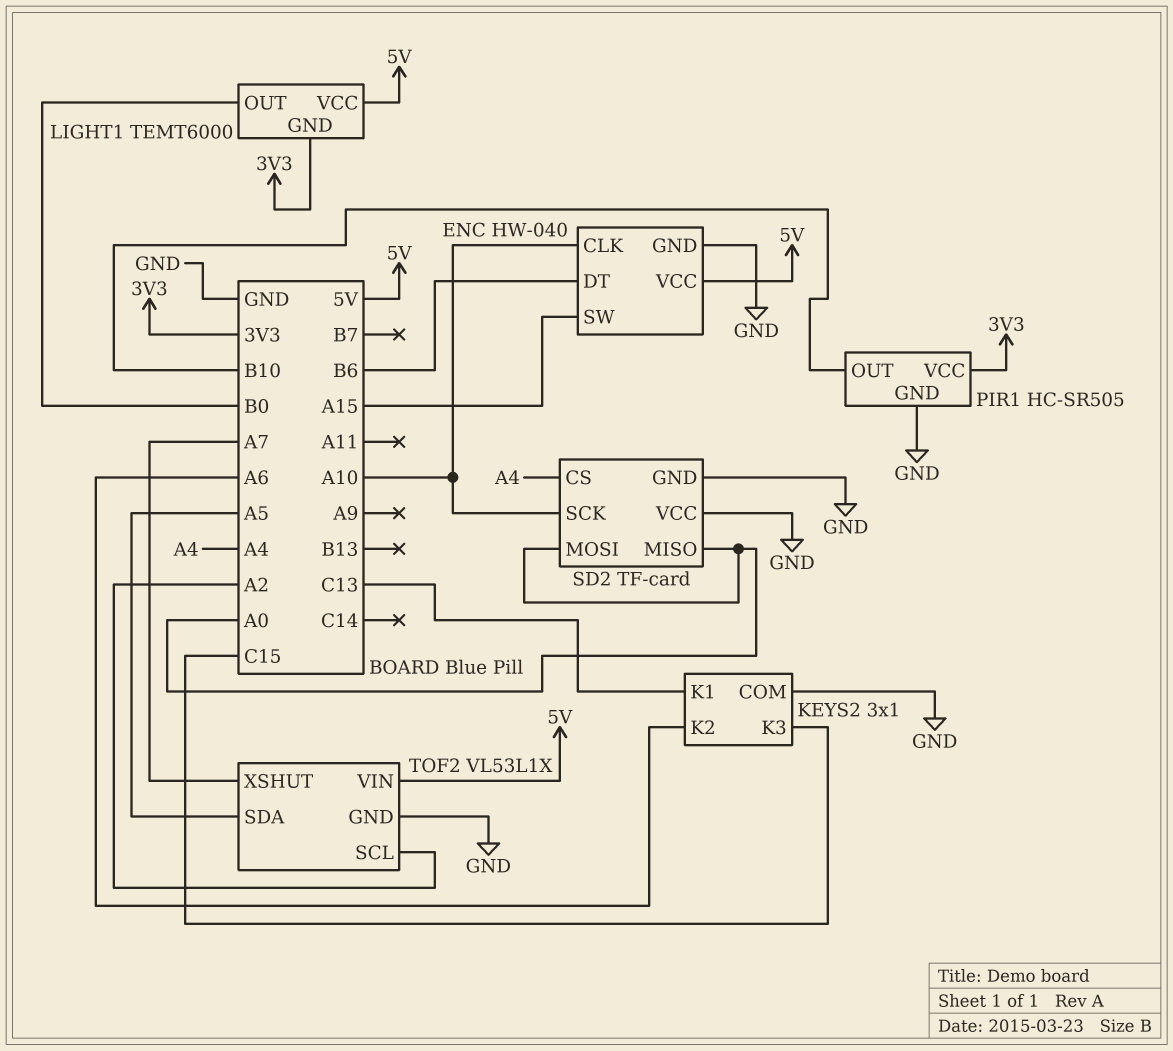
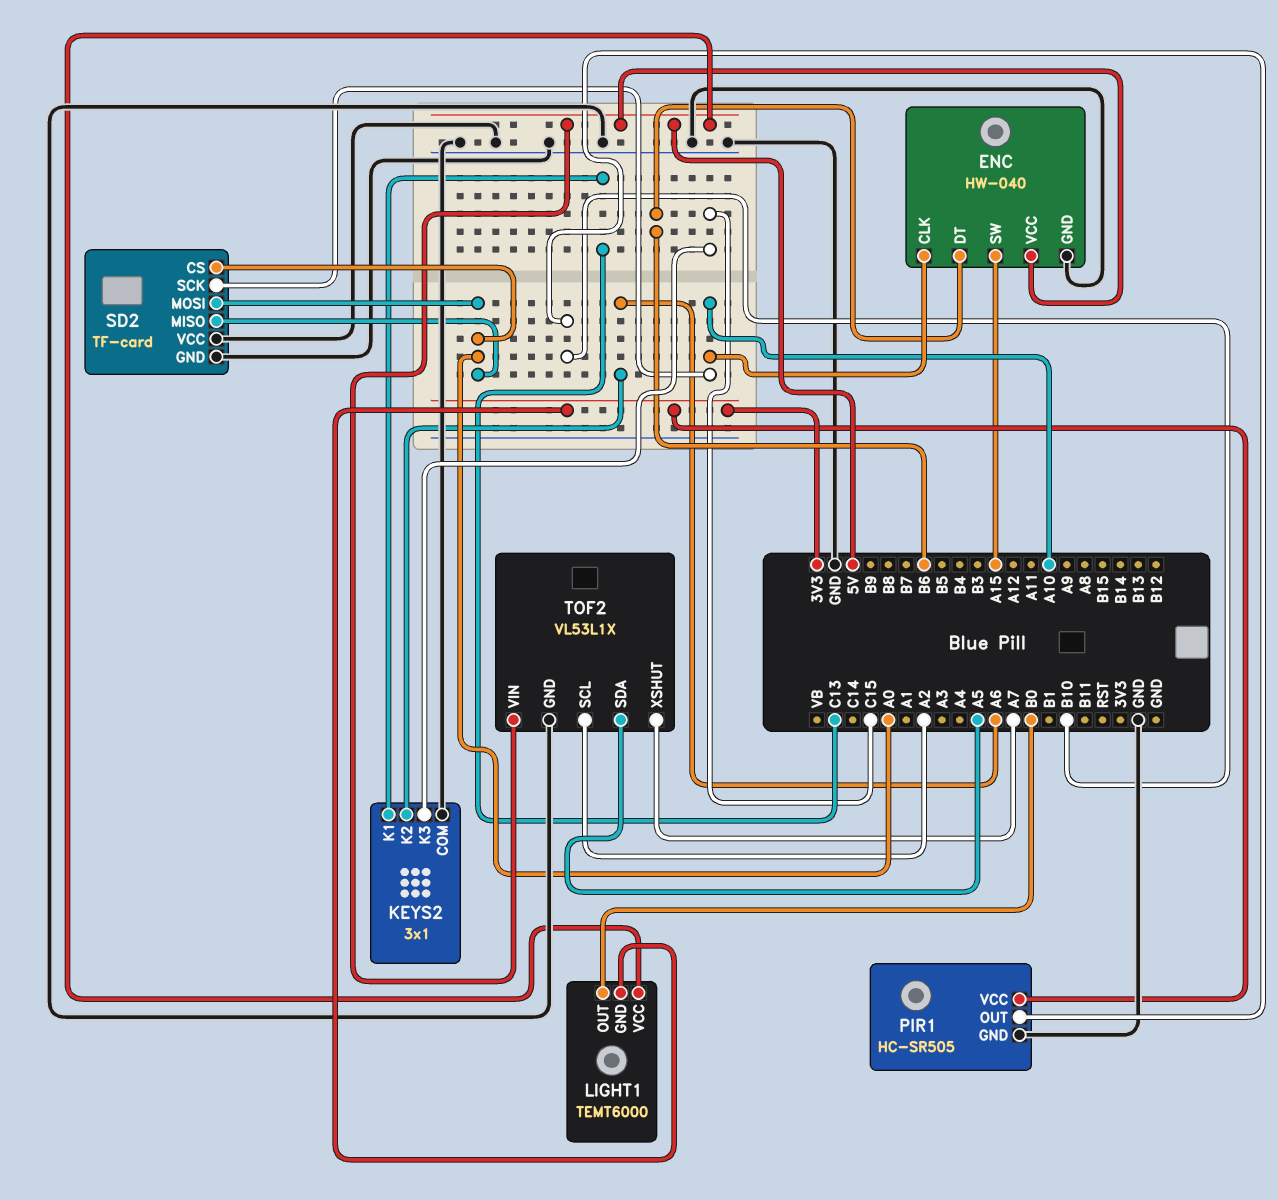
SD2 pin CS: A4 -> A0

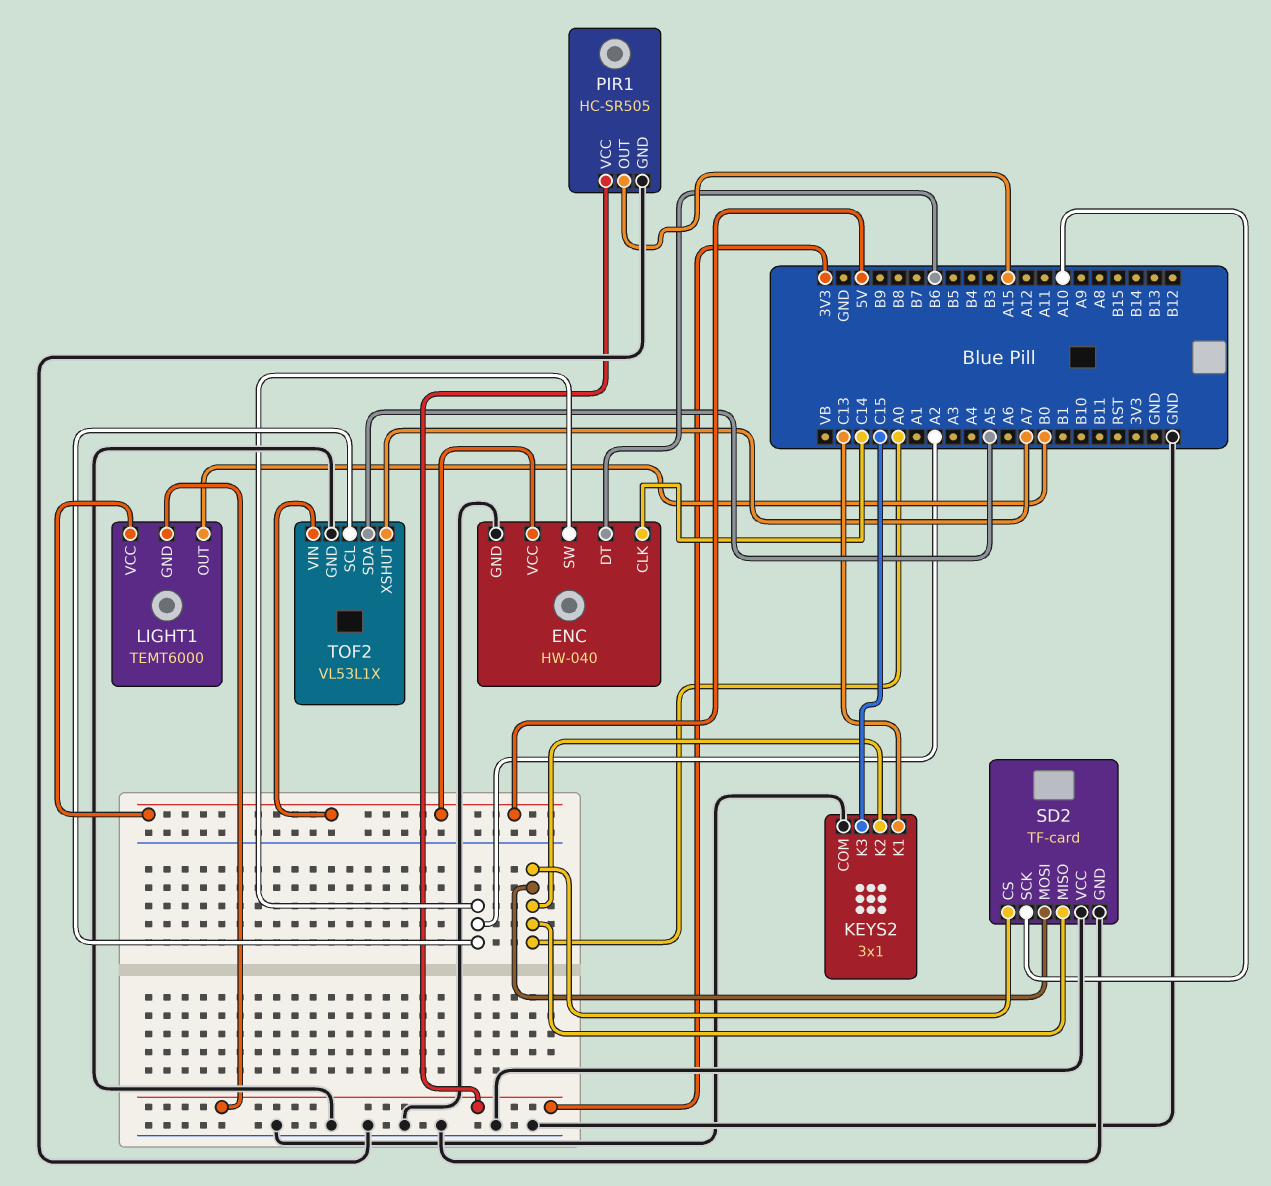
ENC pin CLK: A10 -> C14
ENC pin SW: A15 -> A2
KEYS2 pin K2: A6 -> A0
PIR1 pin OUT: B10 -> A15

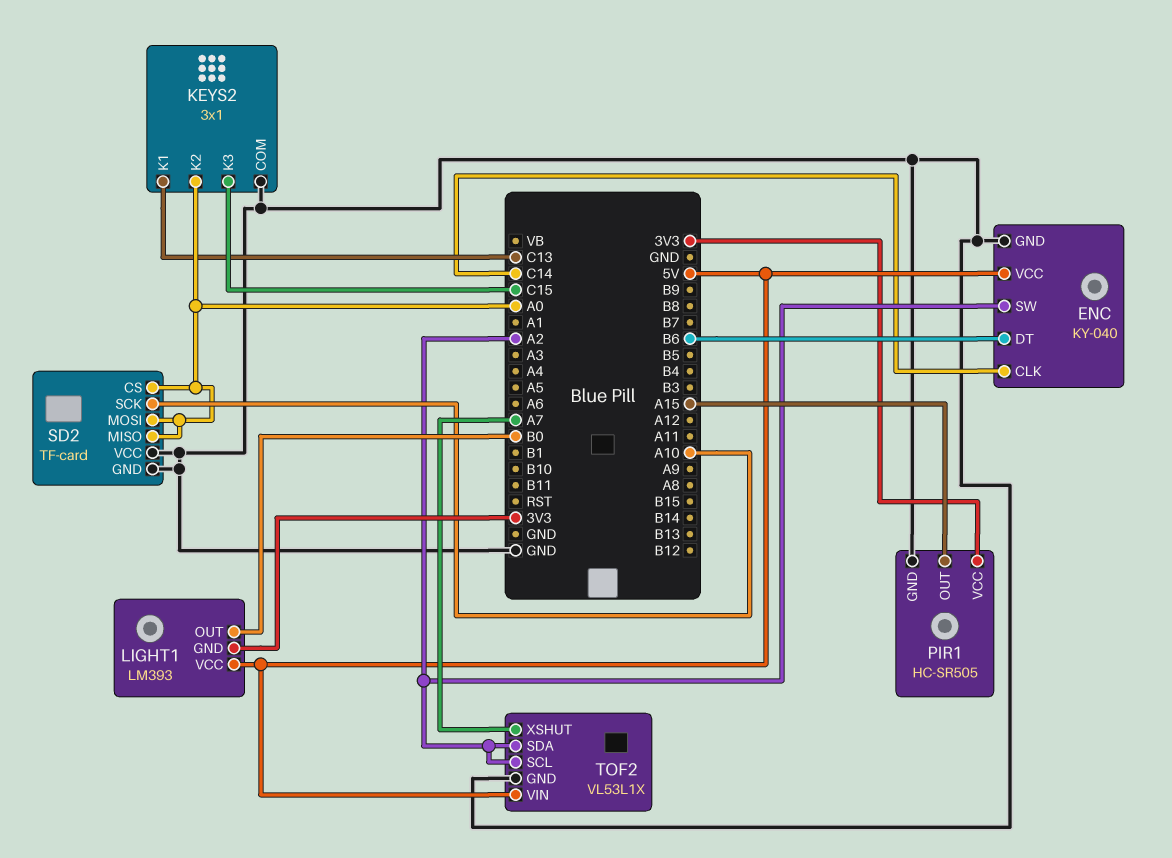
ENC: HW-040 -> KY-040
LIGHT1: TEMT6000 -> LM393
TOF2 pin SDA: A5 -> A2

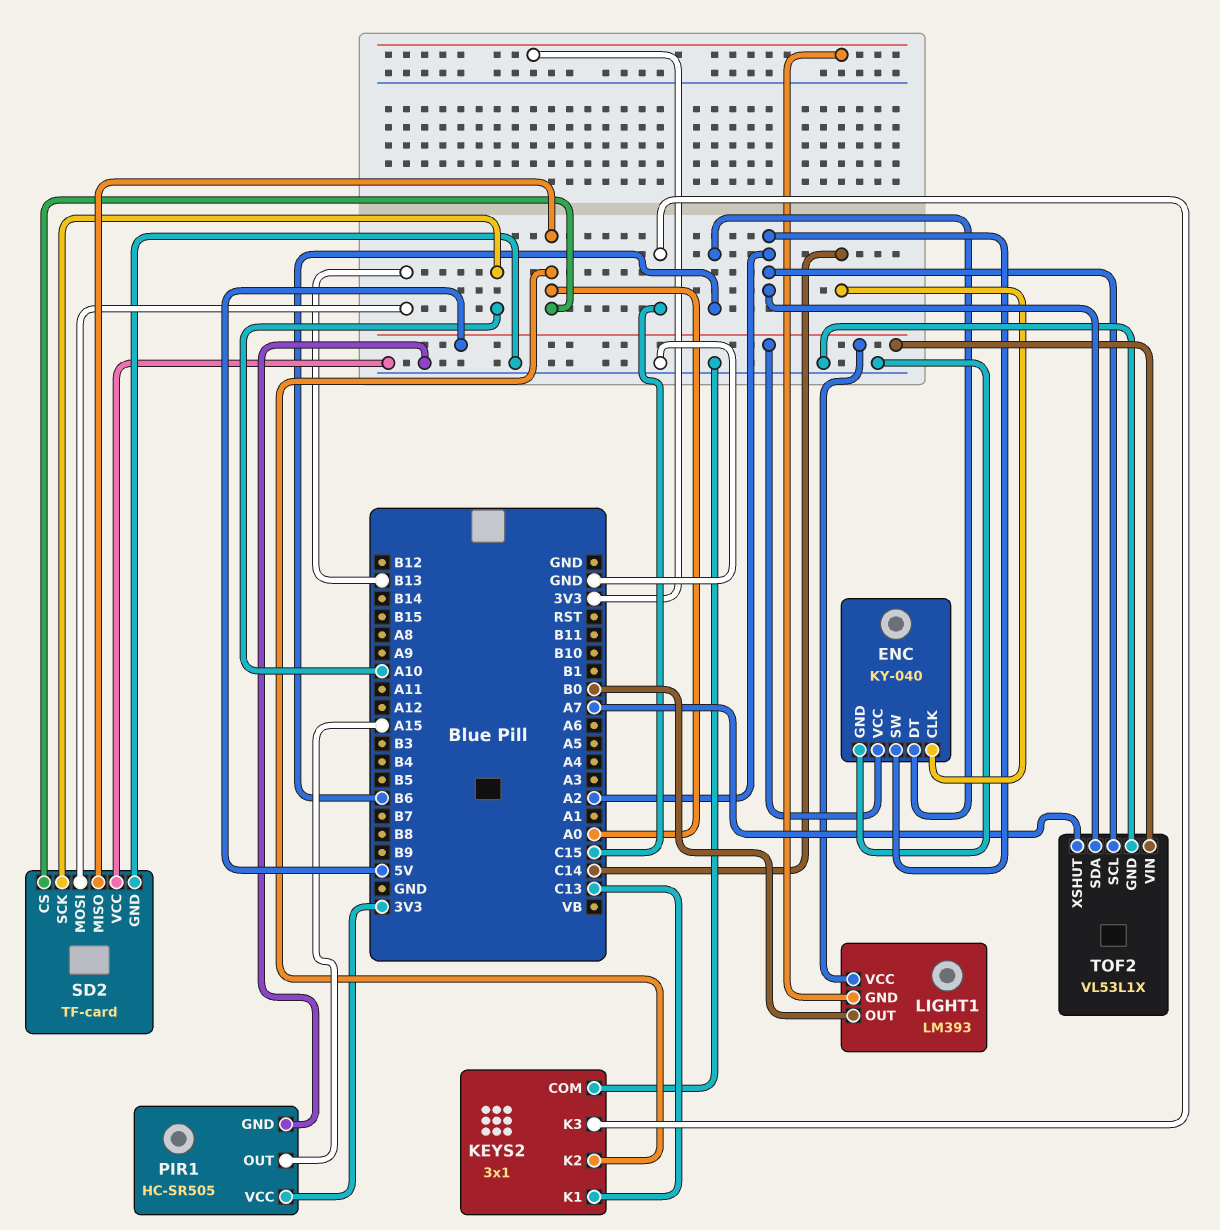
SD2 pin MOSI: A0 -> B13

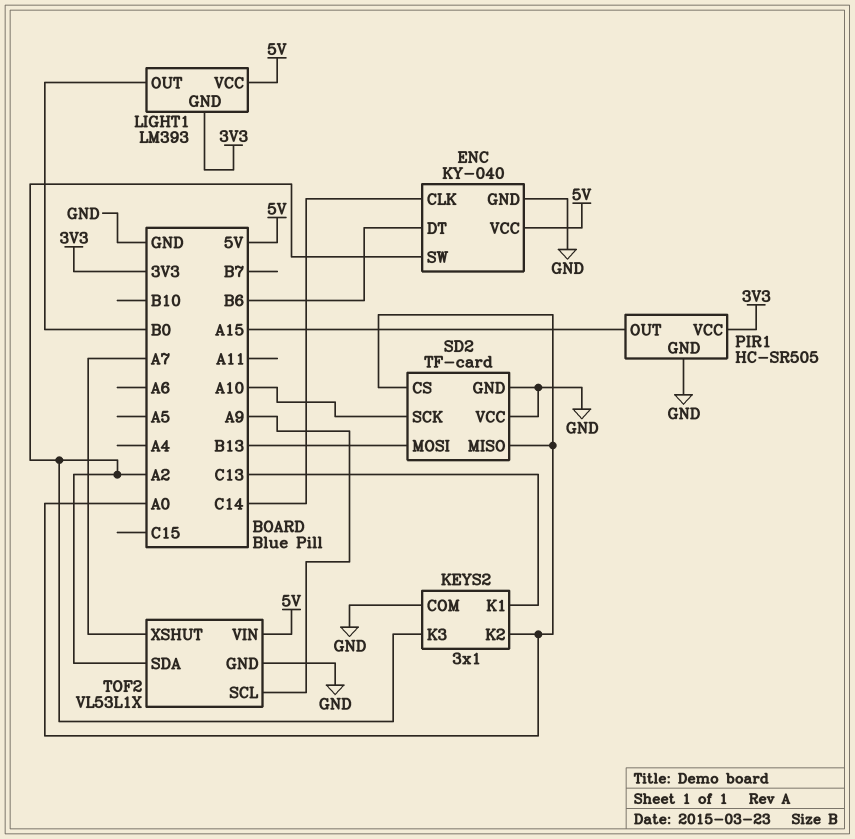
KEYS2 pin K3: C15 -> A2
TOF2 pin SCL: A2 -> A9

